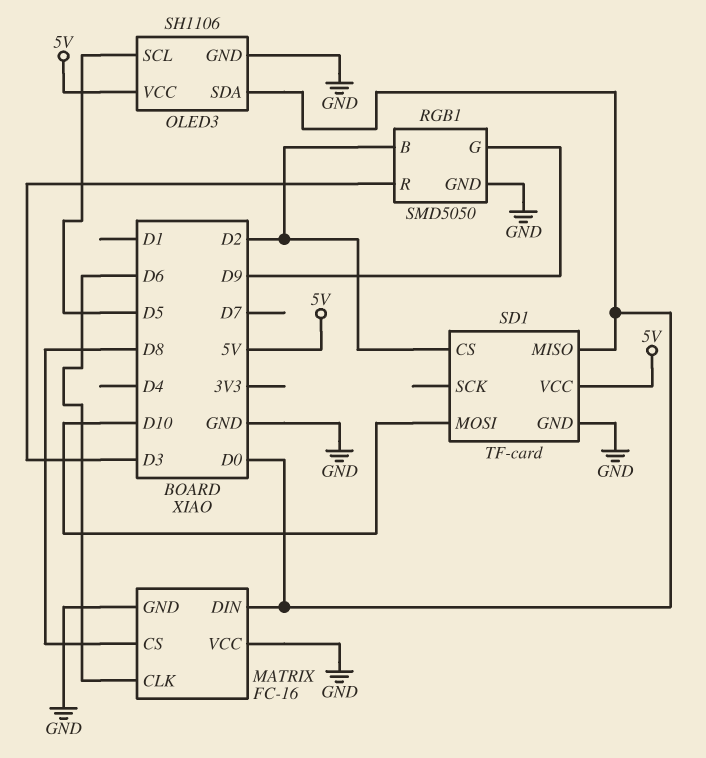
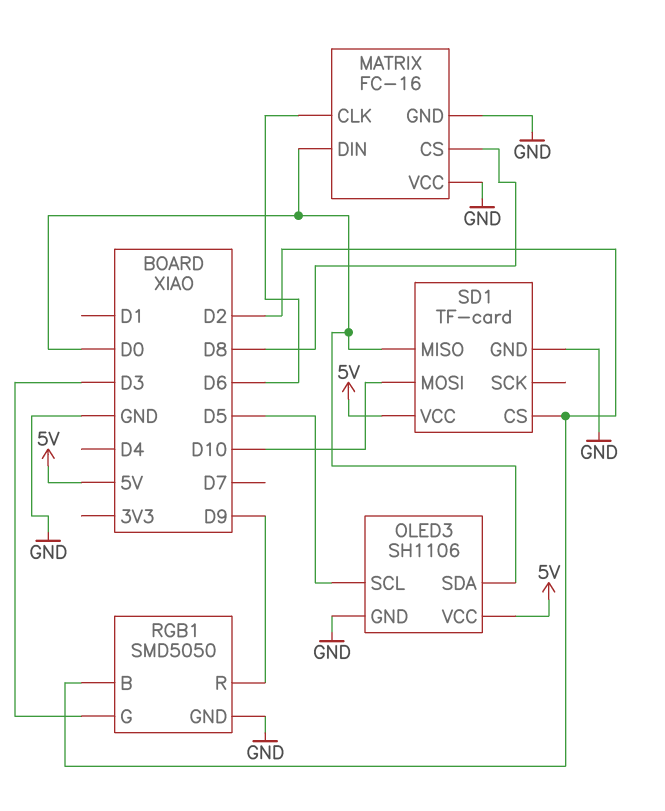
RGB1 pin G: D9 -> D3
RGB1 pin R: D3 -> D9

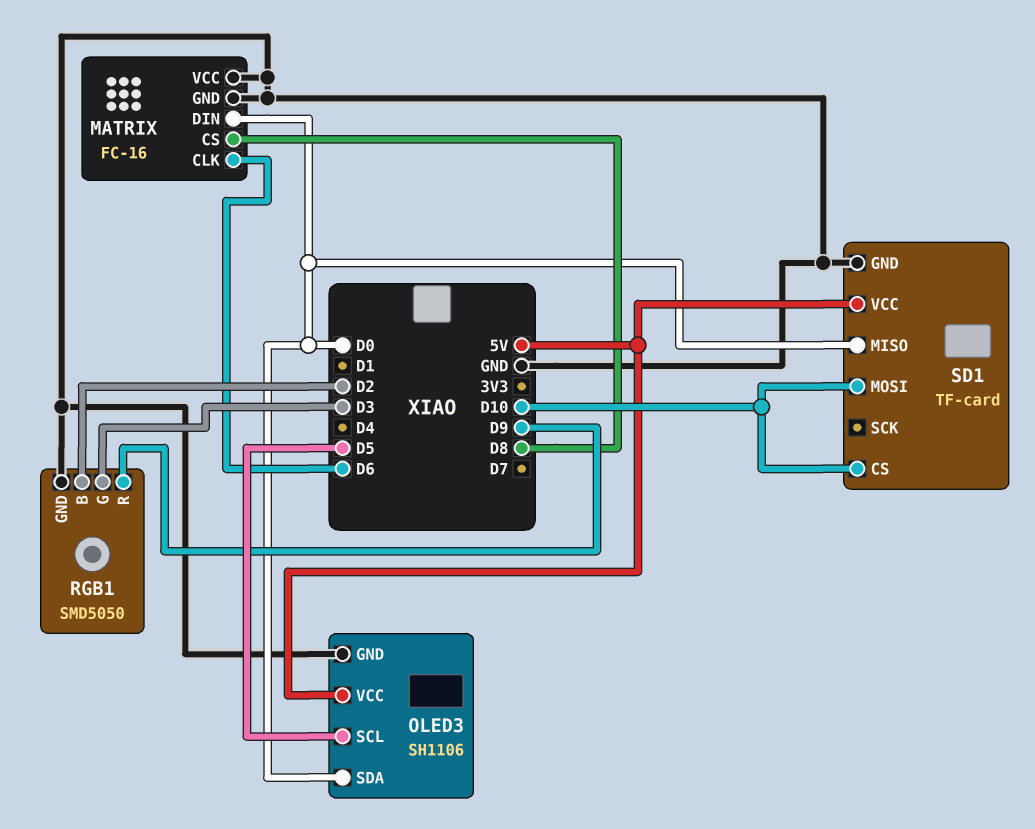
SD1 pin CS: D2 -> D10

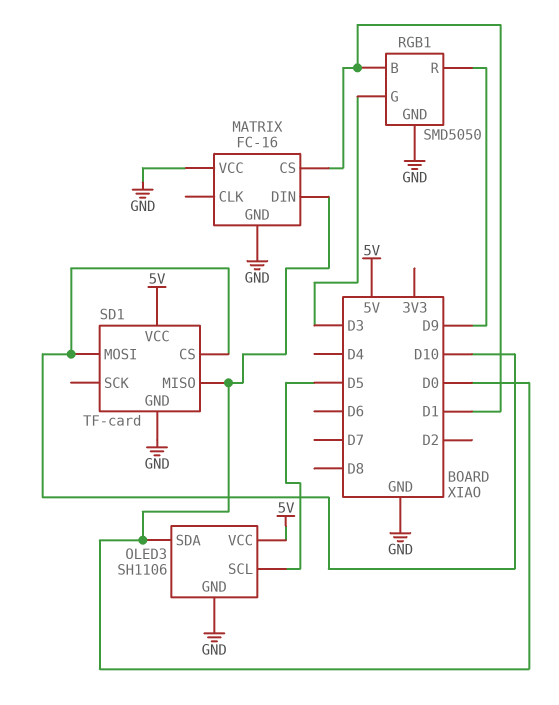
MATRIX pin CLK: D6 -> none
MATRIX pin CS: D8 -> D1
RGB1 pin B: D2 -> D1

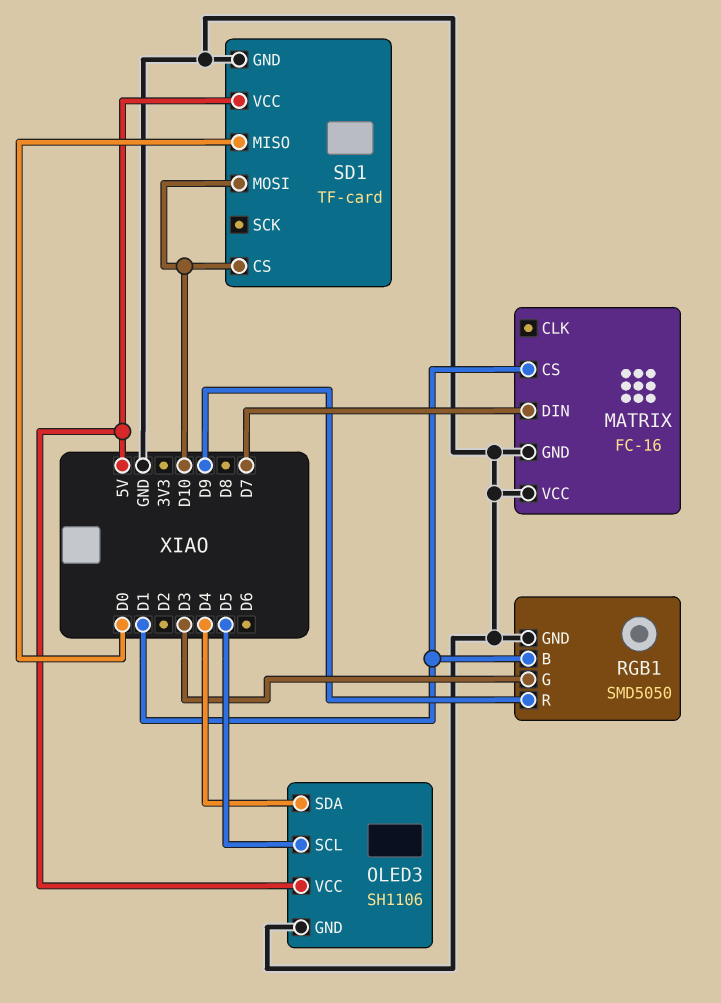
MATRIX pin DIN: D0 -> D7
OLED3 pin SDA: D0 -> D4

